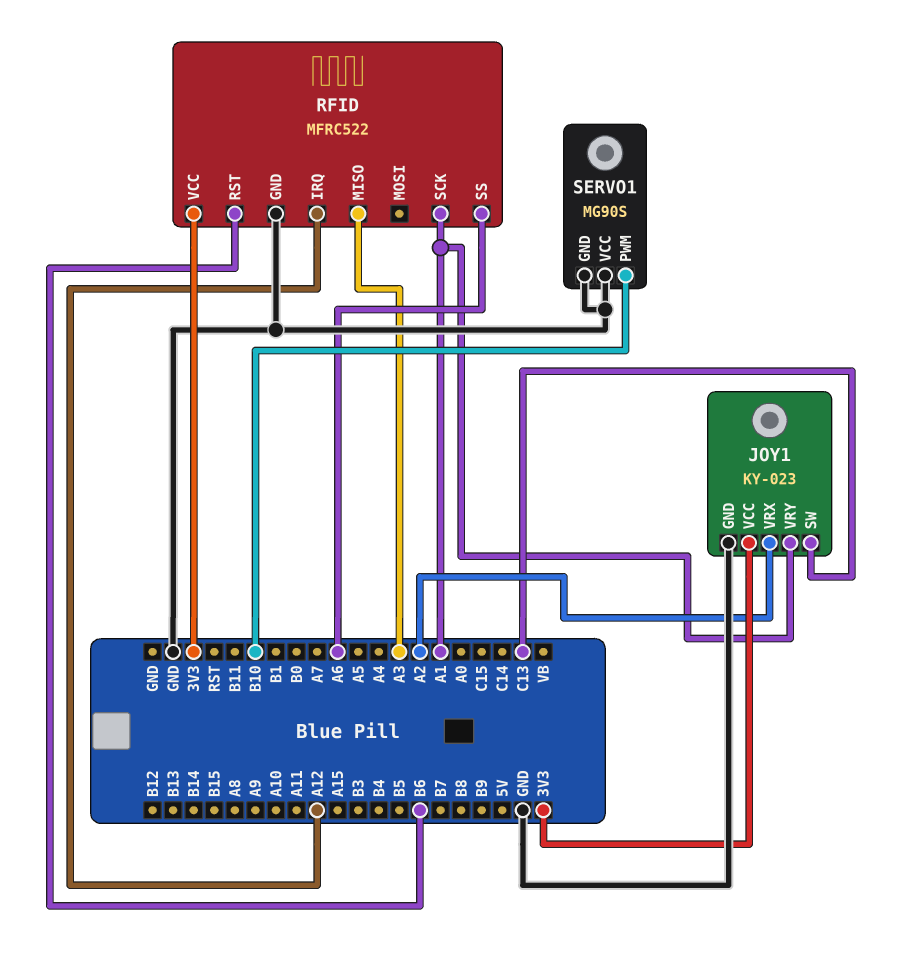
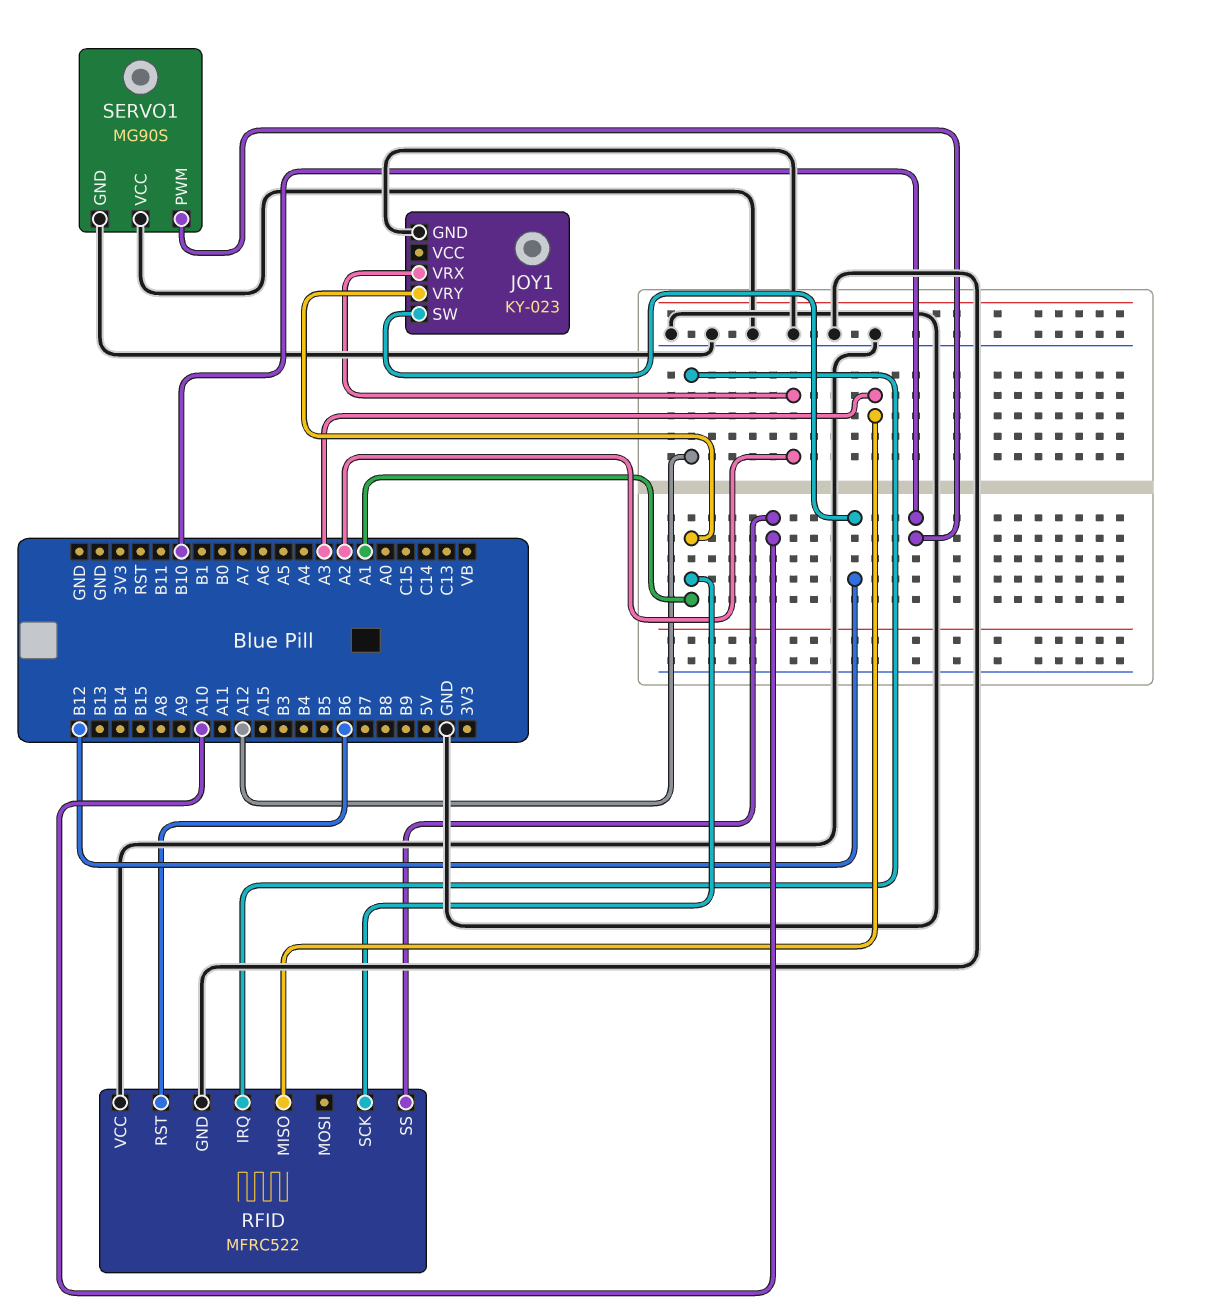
JOY1 pin SW: C13 -> B12
JOY1 pin VCC: 3V3 -> none
RFID pin SS: A6 -> A10
RFID pin VCC: 3V3 -> GND

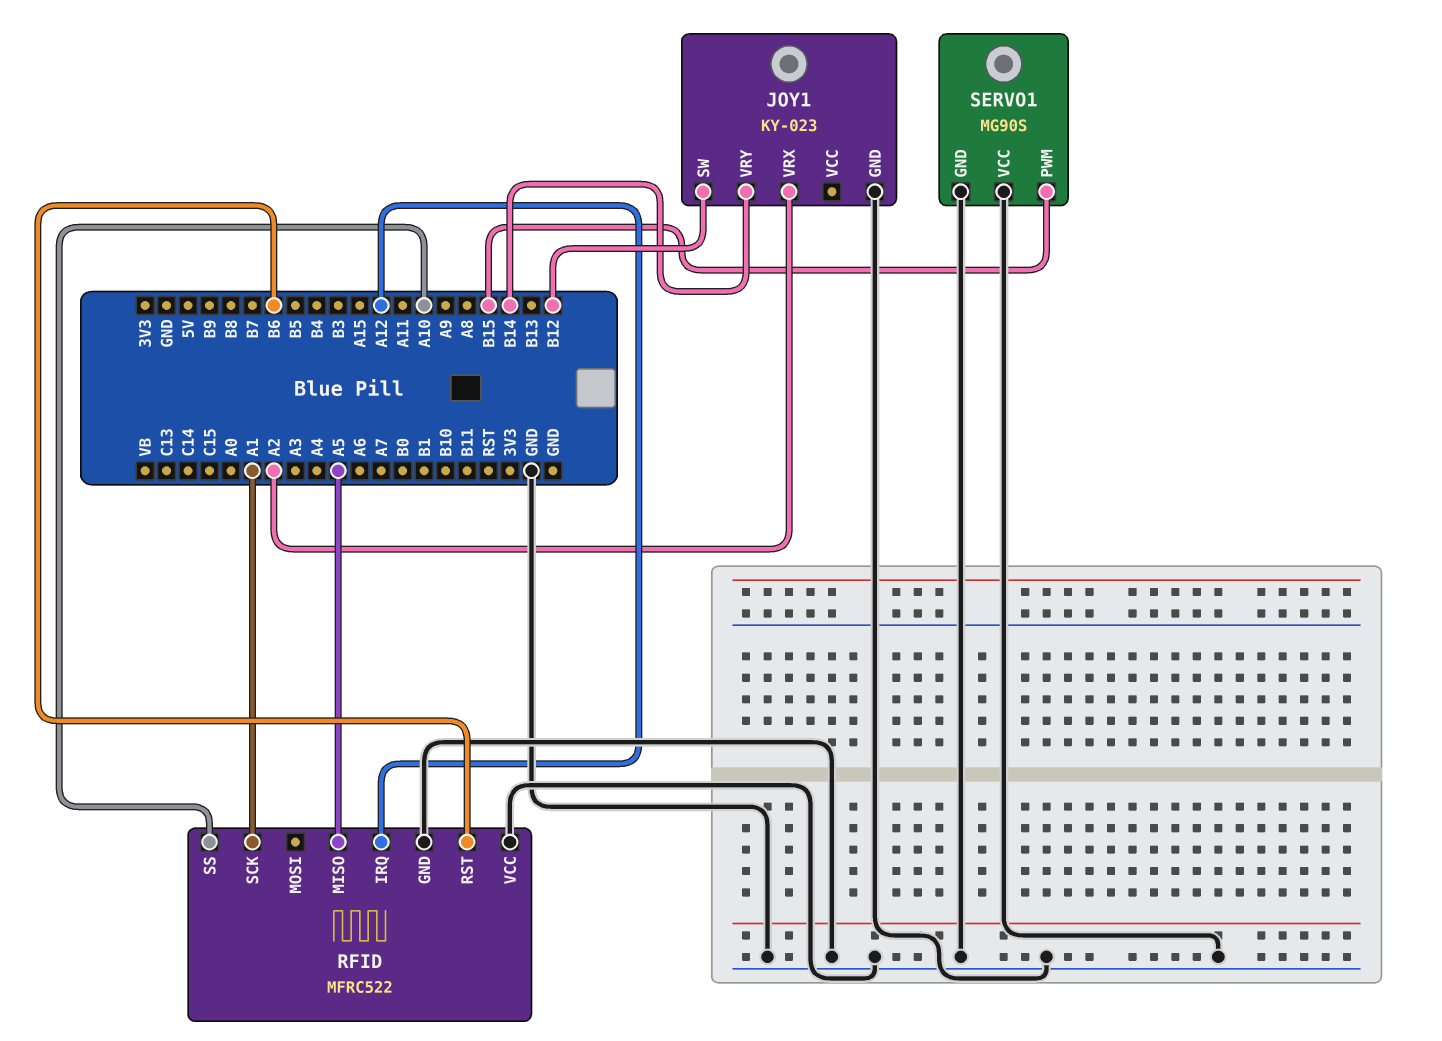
JOY1 pin VRY: A1 -> B14
RFID pin MISO: A3 -> A5
SERVO1 pin PWM: B10 -> B15

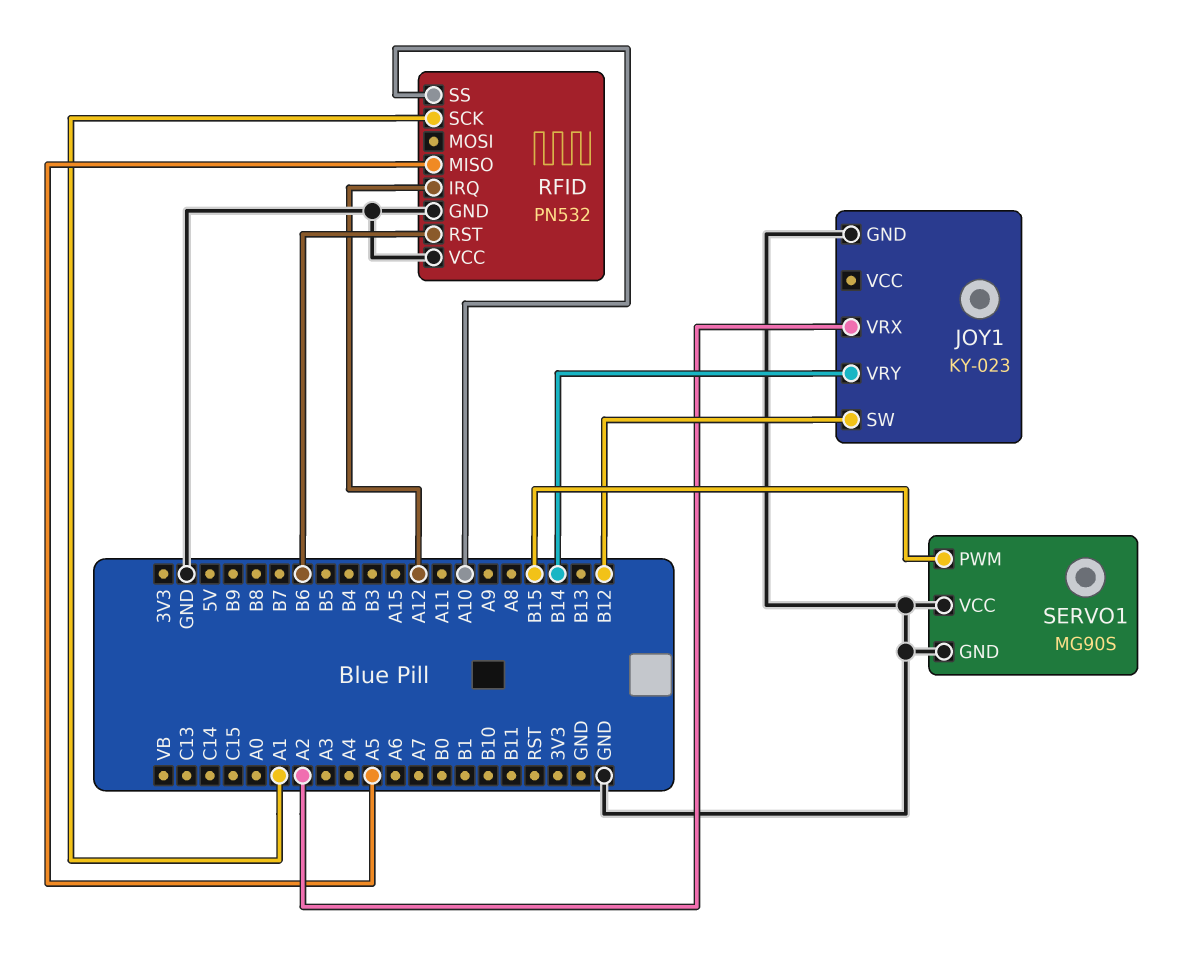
RFID: MFRC522 -> PN532

